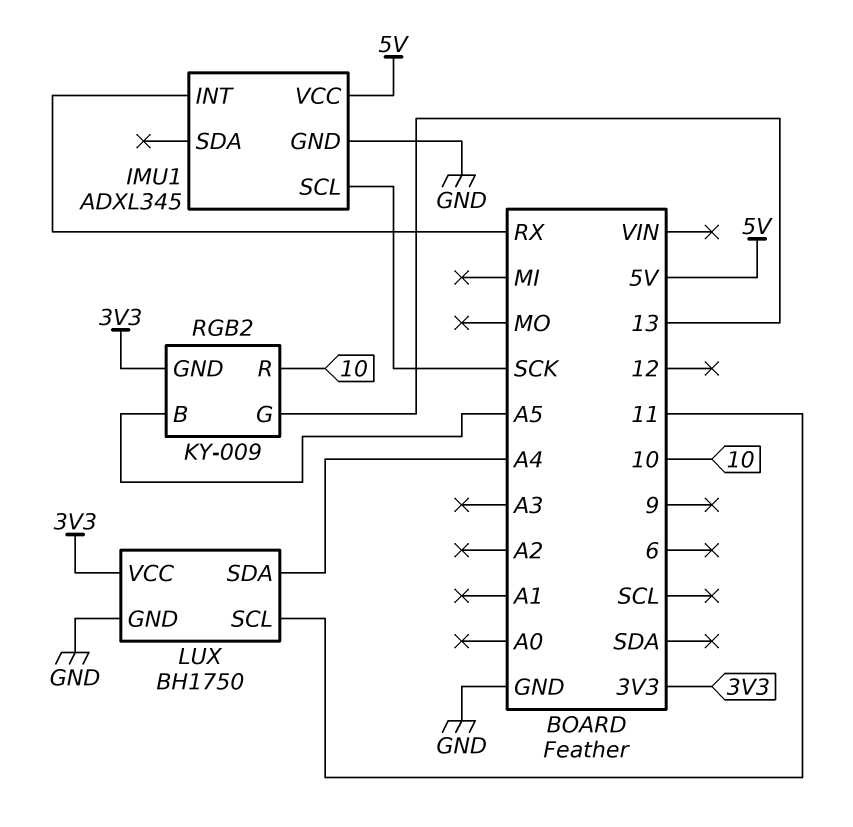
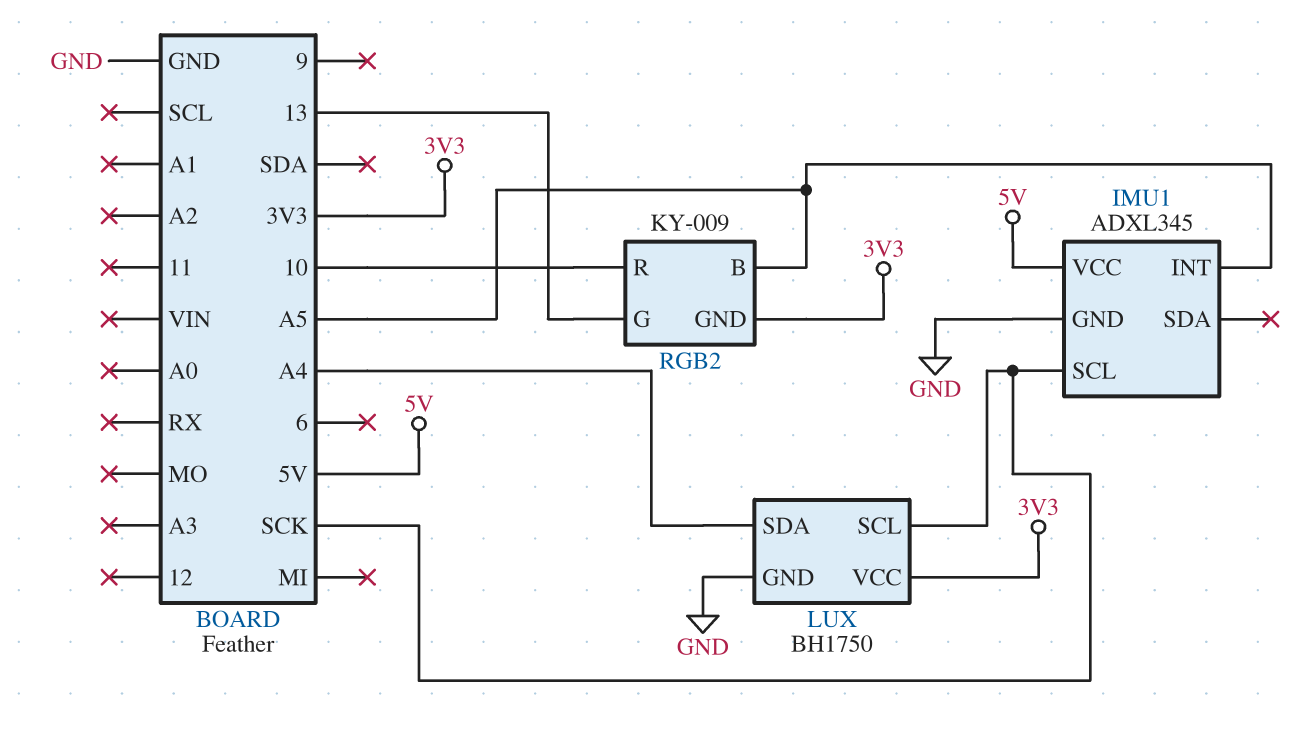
IMU1 pin INT: RX -> A5
LUX pin SCL: 11 -> SCK

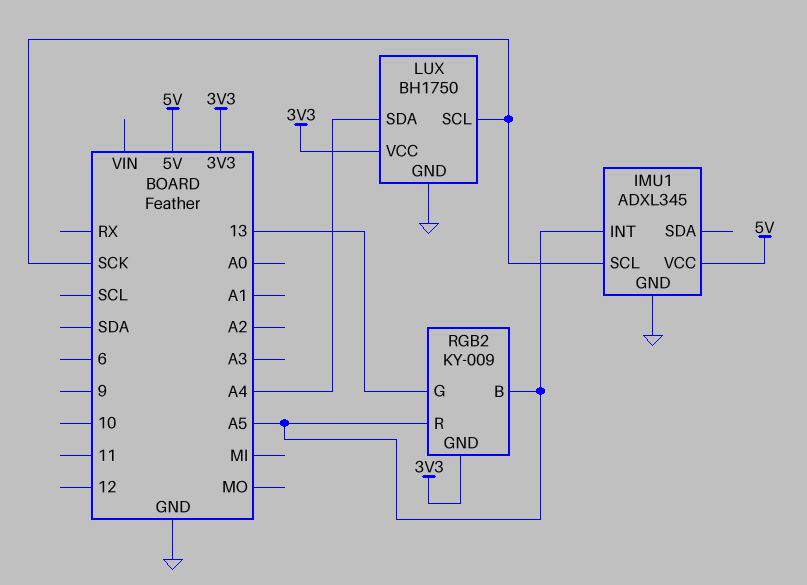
RGB2 pin R: 10 -> A5

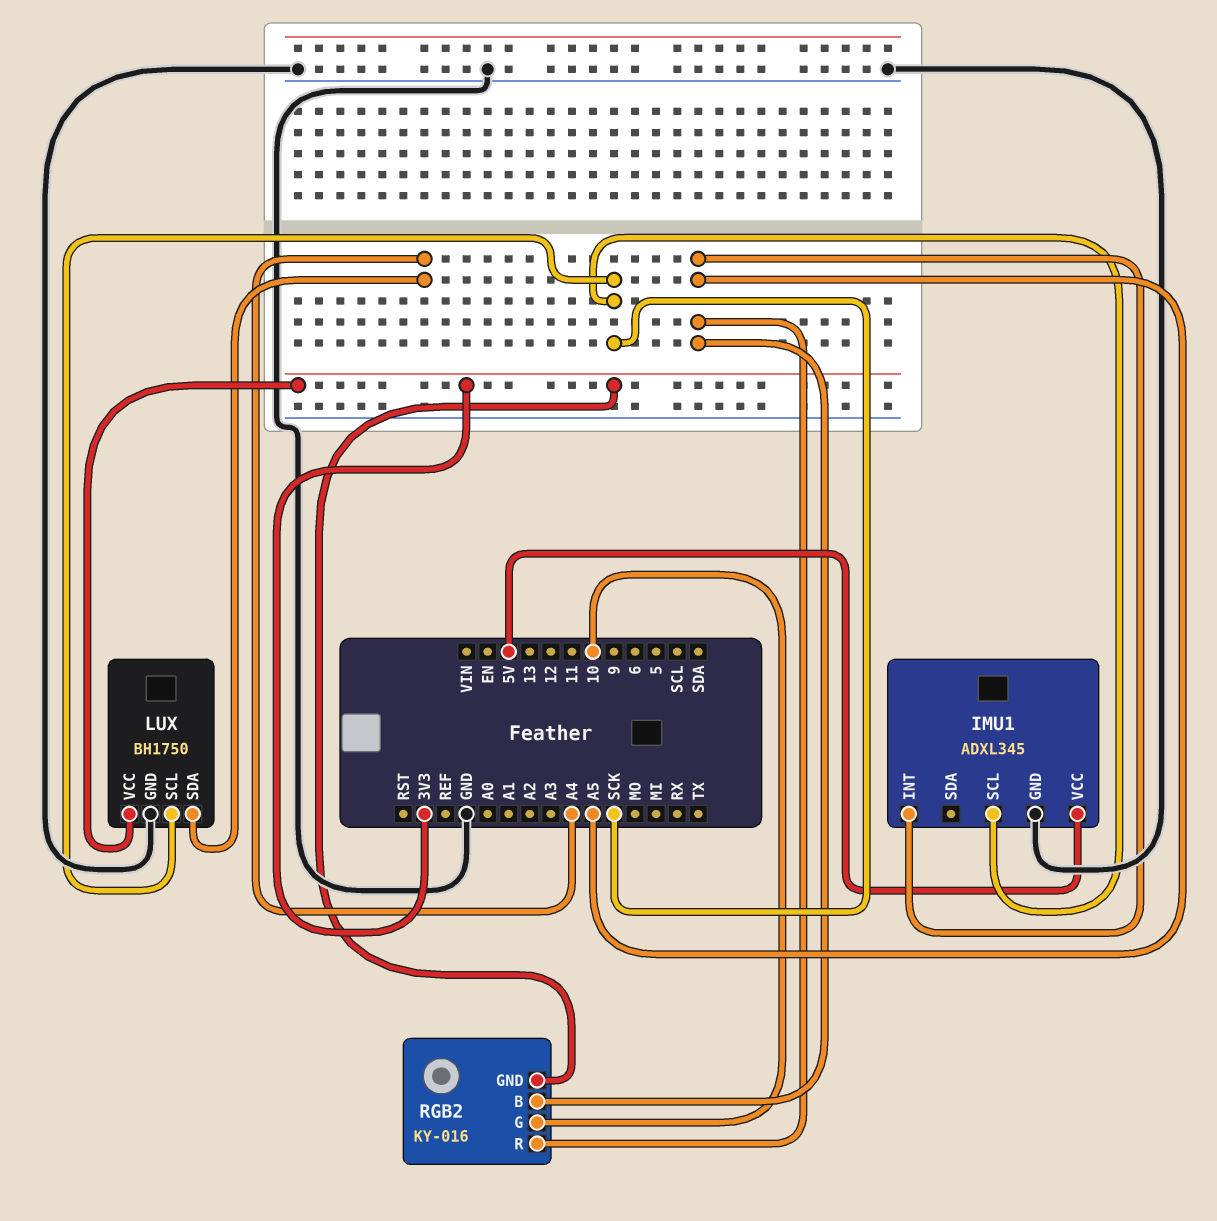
RGB2: KY-009 -> KY-016
RGB2 pin G: 13 -> 10

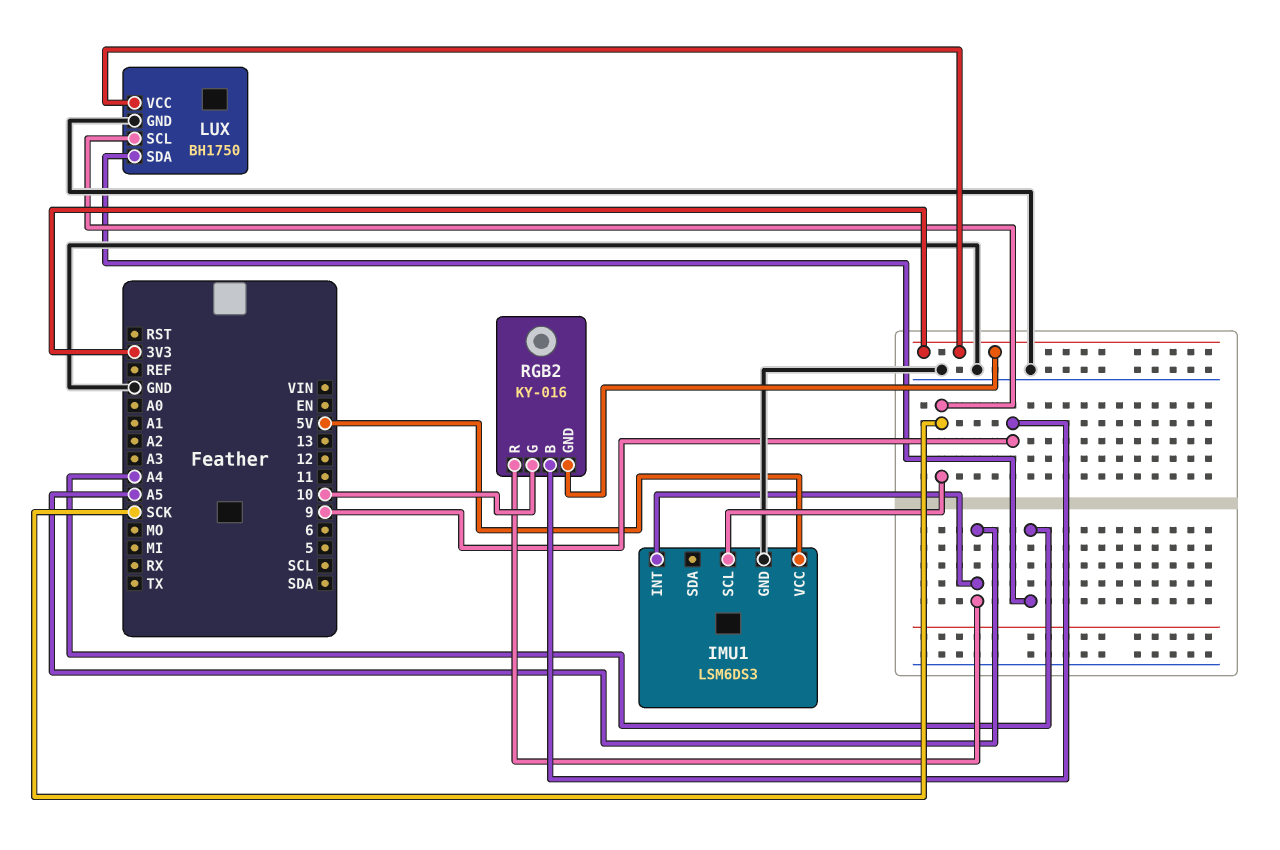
IMU1: ADXL345 -> LSM6DS3
RGB2 pin B: A5 -> 9

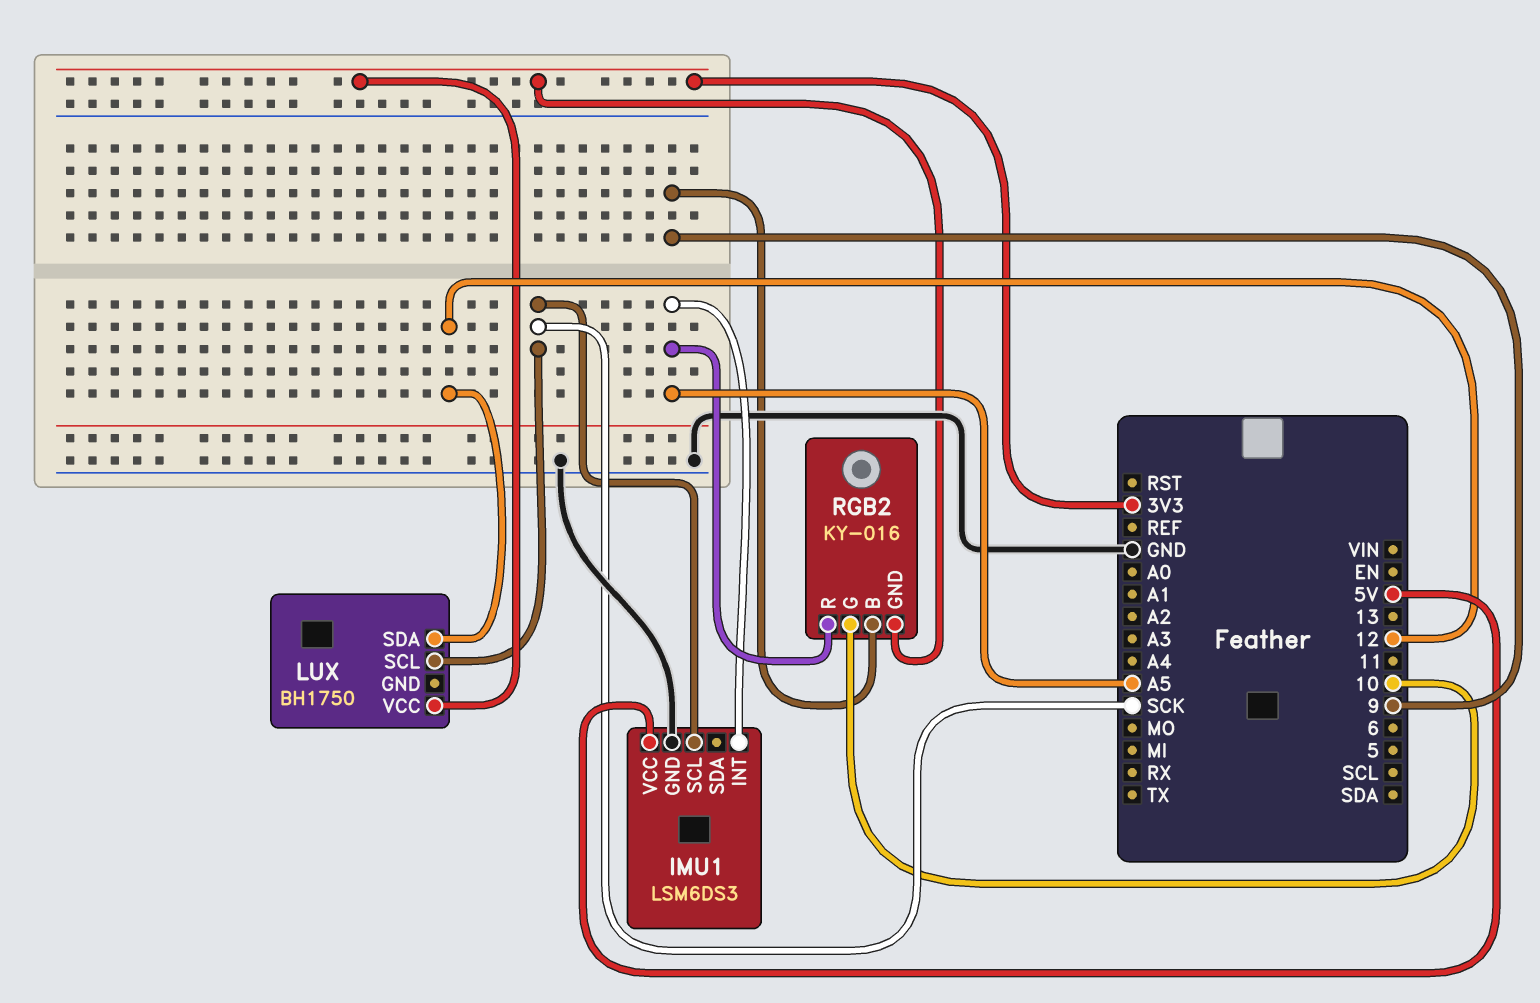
LUX pin GND: GND -> none
LUX pin SDA: A4 -> 12

